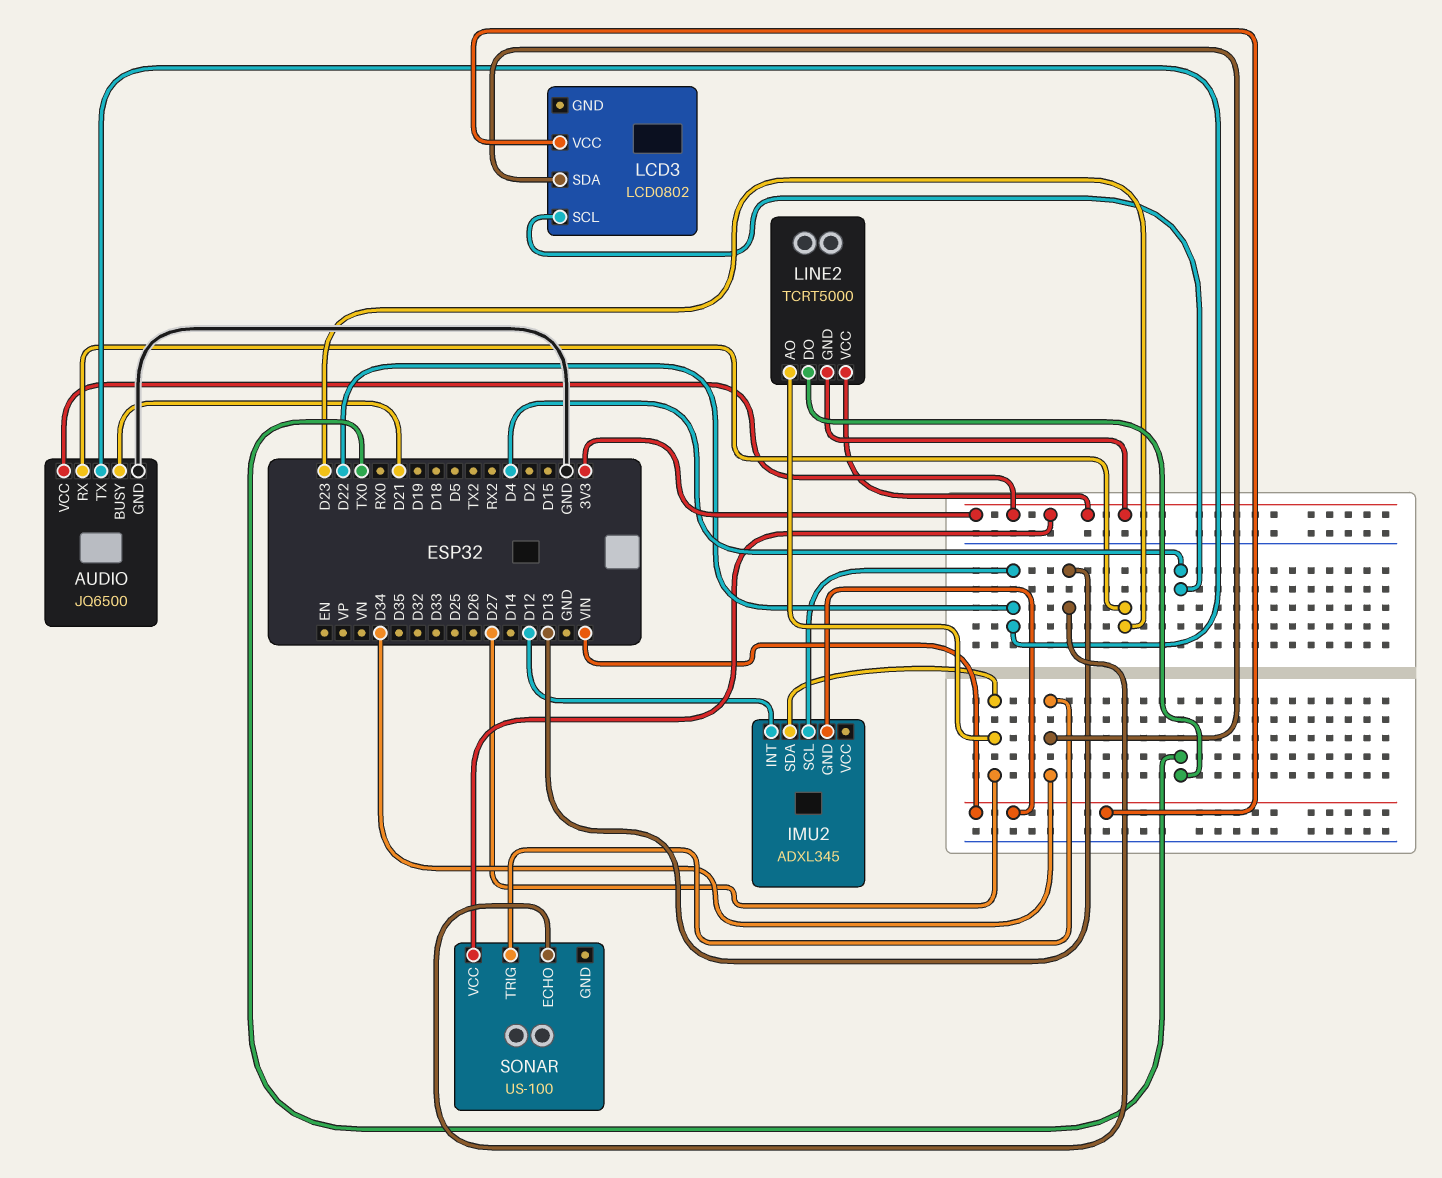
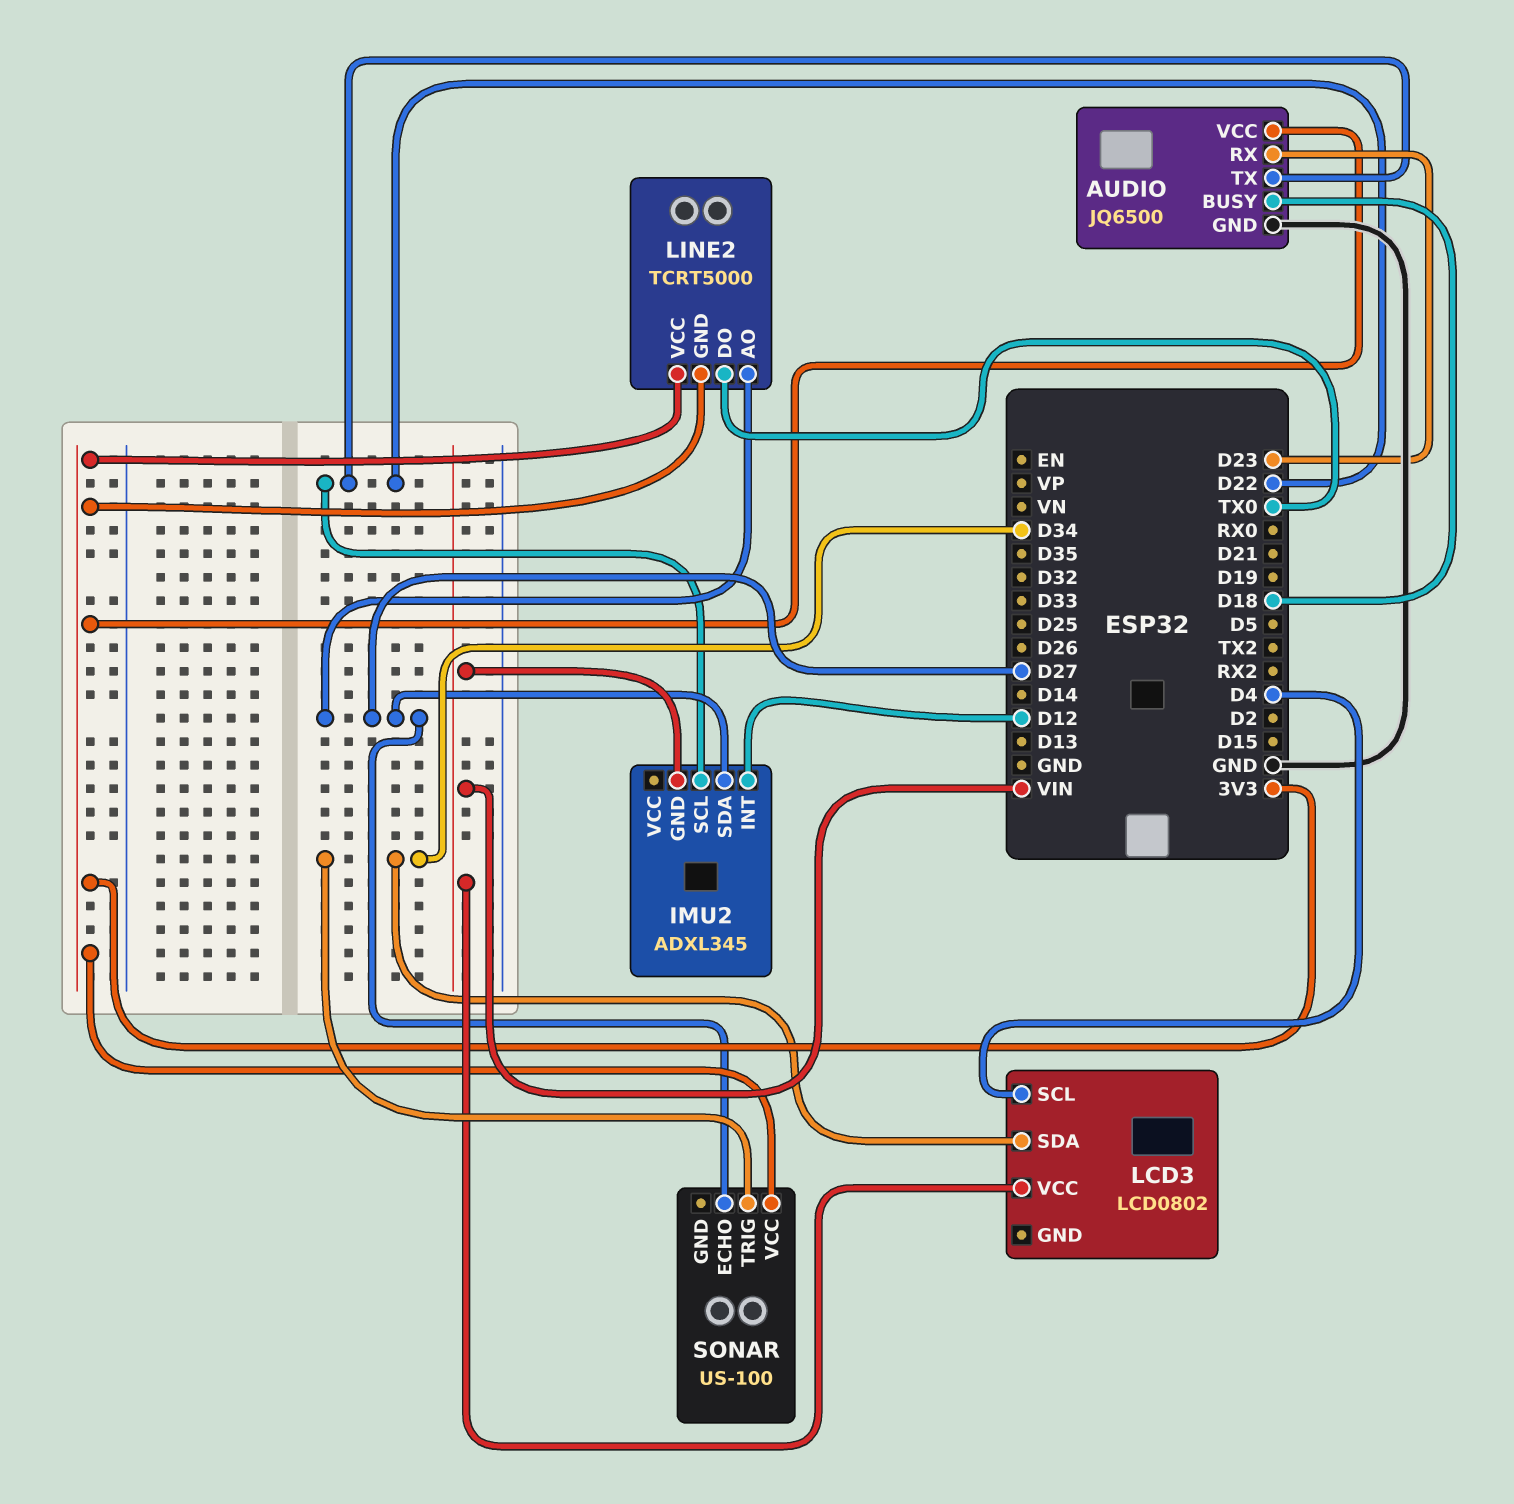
AUDIO pin BUSY: D21 -> D18
SONAR pin ECHO: D13 -> D27

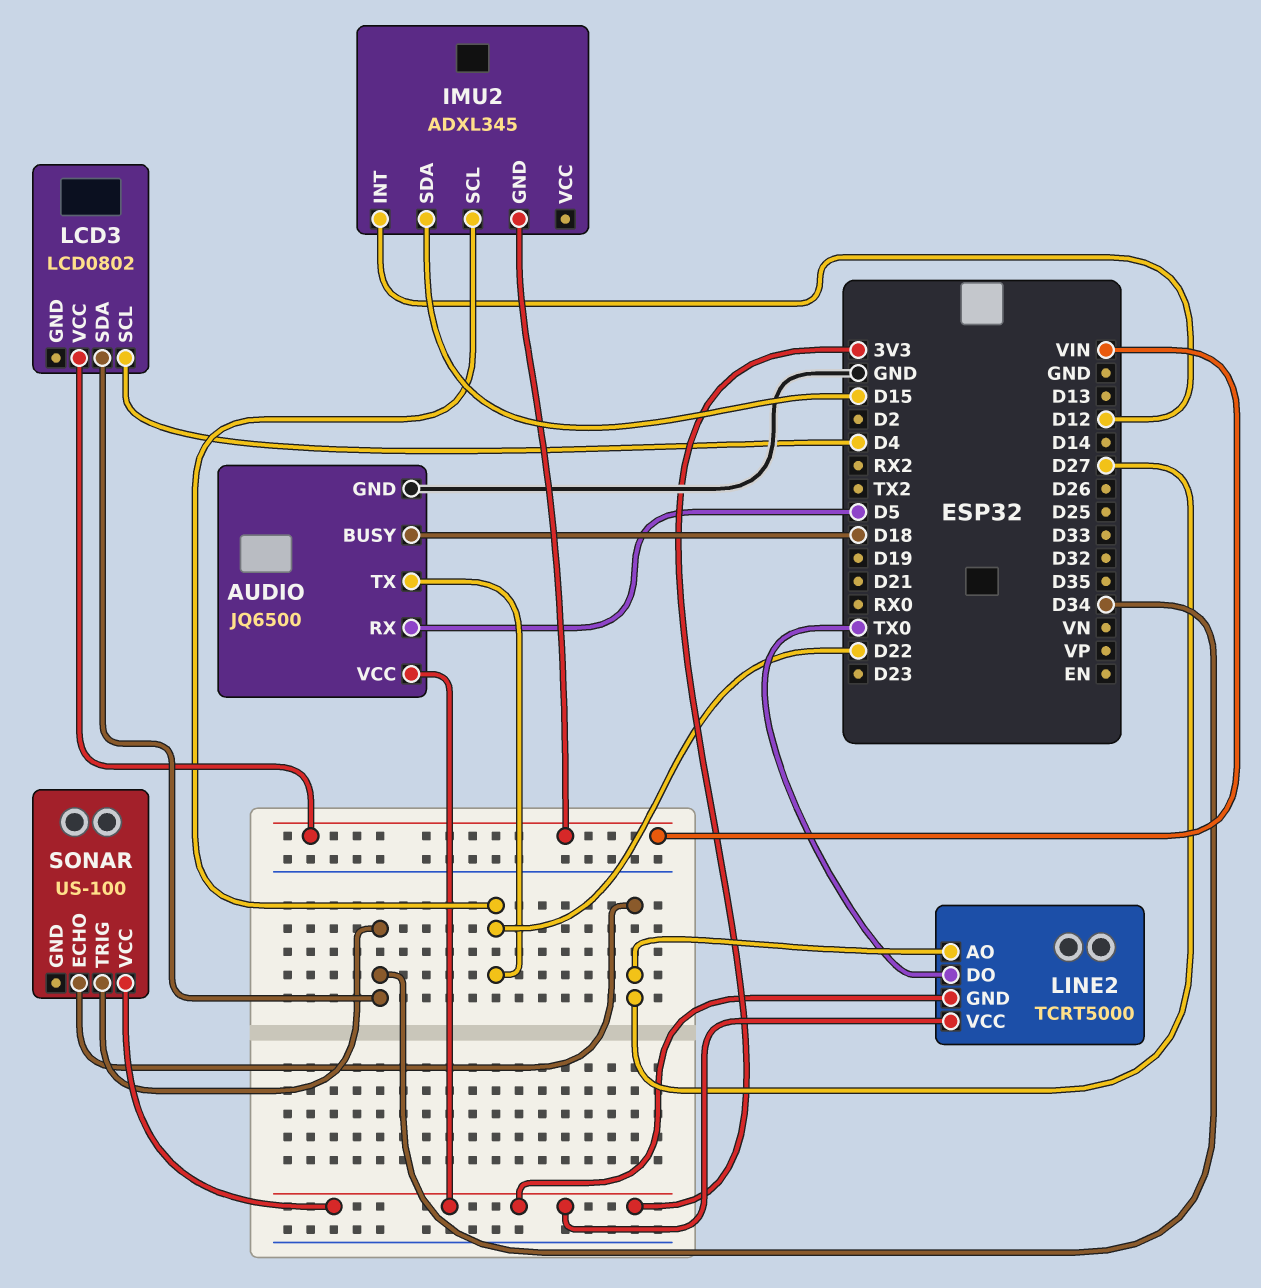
AUDIO pin RX: D23 -> D5
IMU2 pin SDA: D27 -> D15

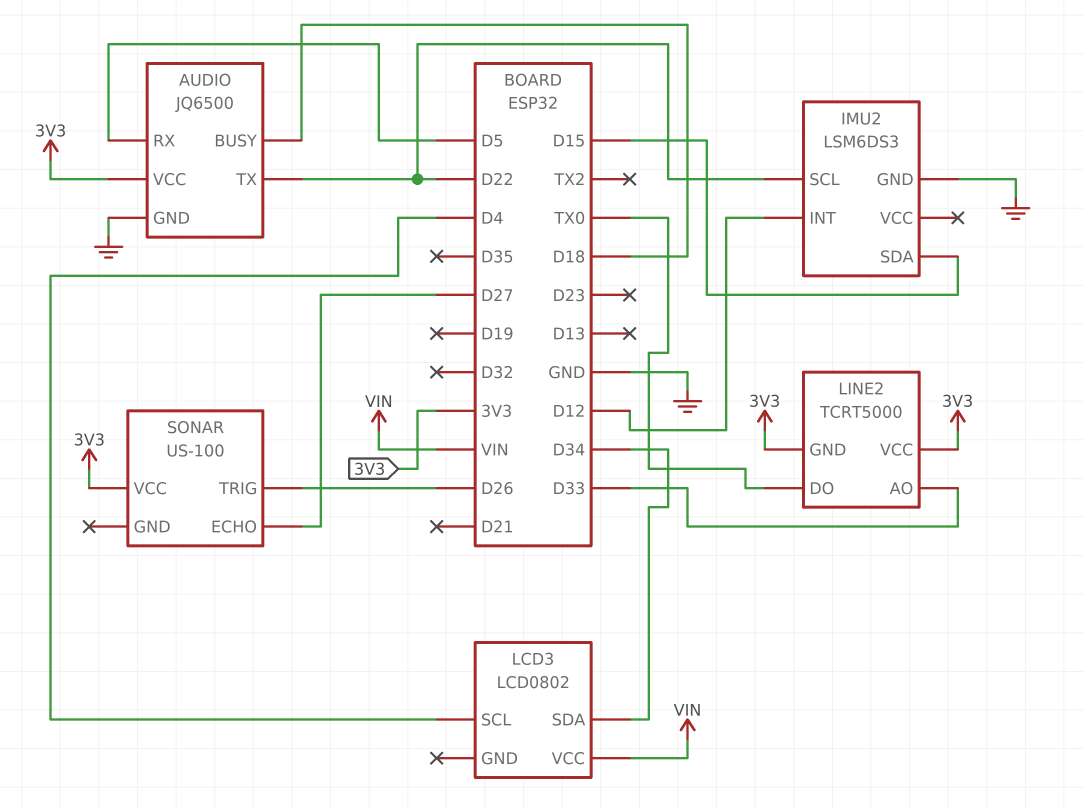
IMU2: ADXL345 -> LSM6DS3
IMU2 pin GND: VIN -> GND
LINE2 pin AO: D27 -> D33
SONAR pin TRIG: D34 -> D26

